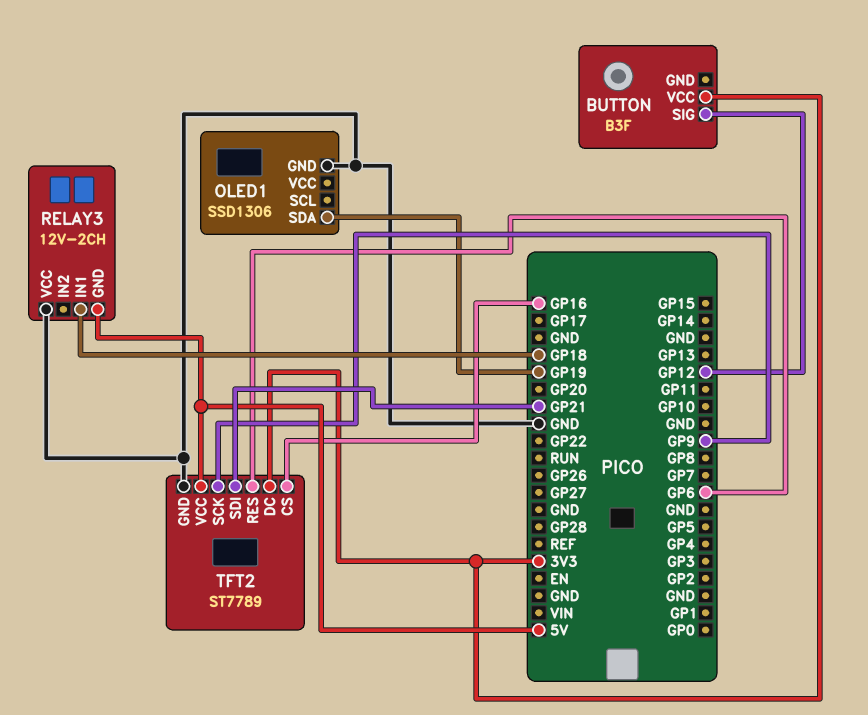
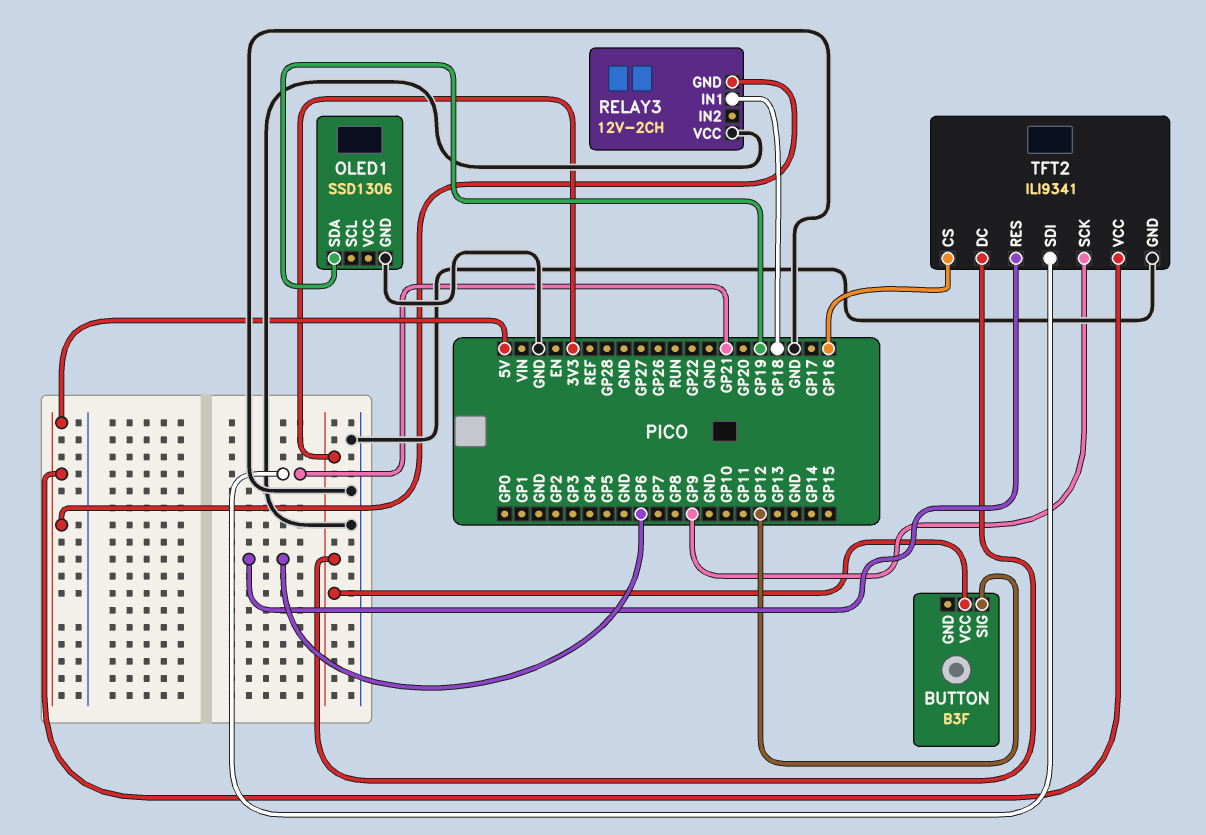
TFT2: ST7789 -> ILI9341

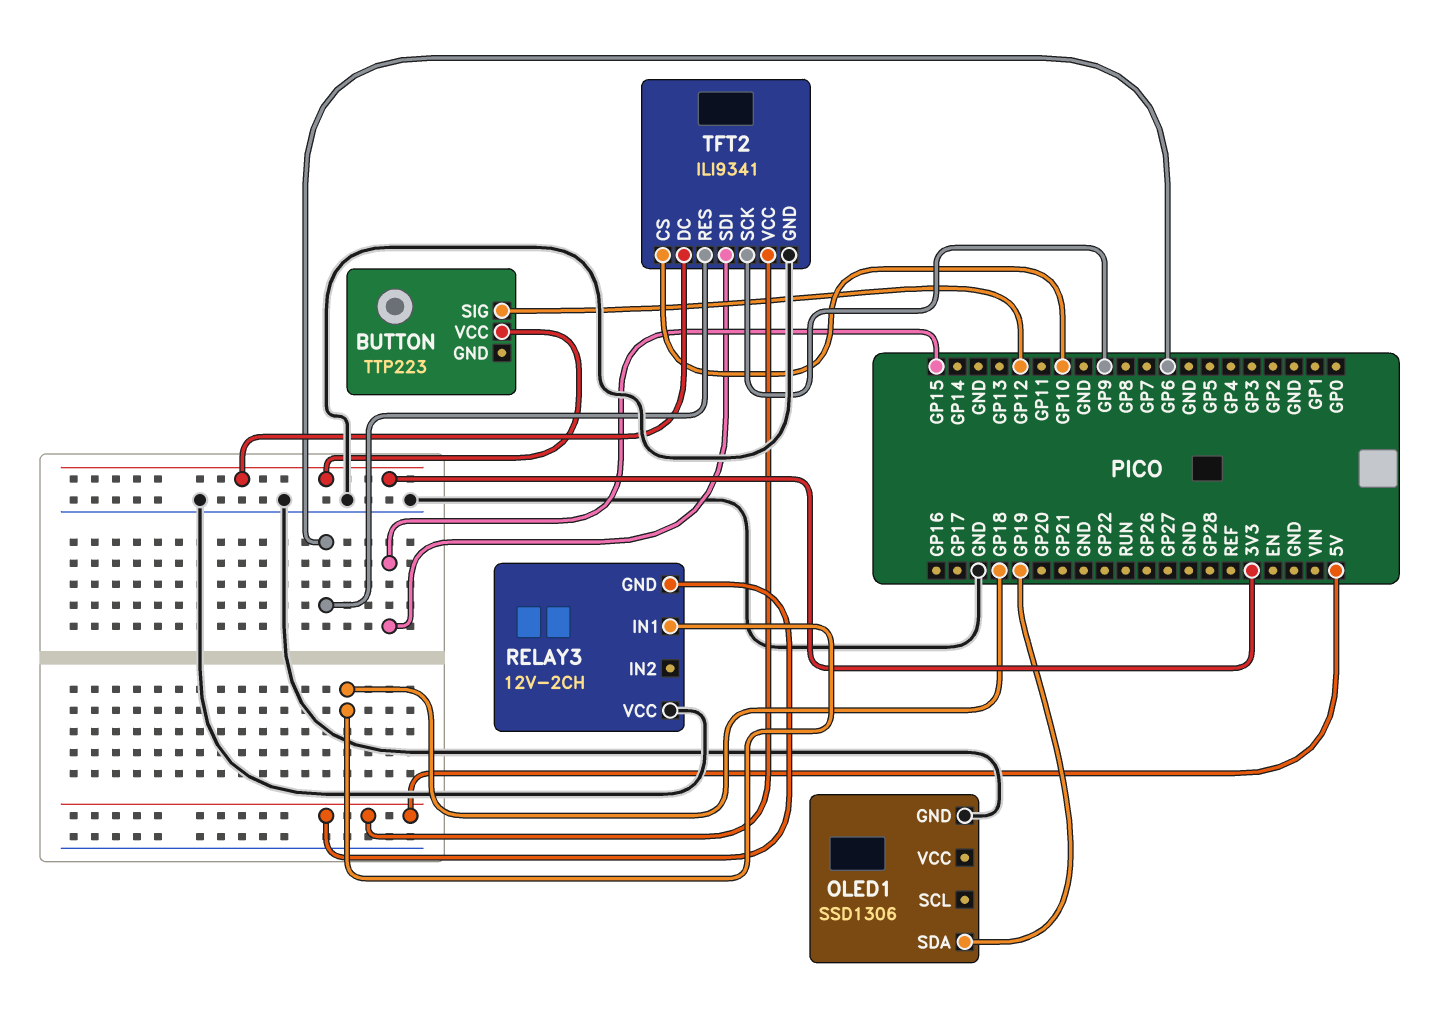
BUTTON: B3F -> TTP223
TFT2 pin CS: GP16 -> GP10
TFT2 pin SDI: GP21 -> GP15

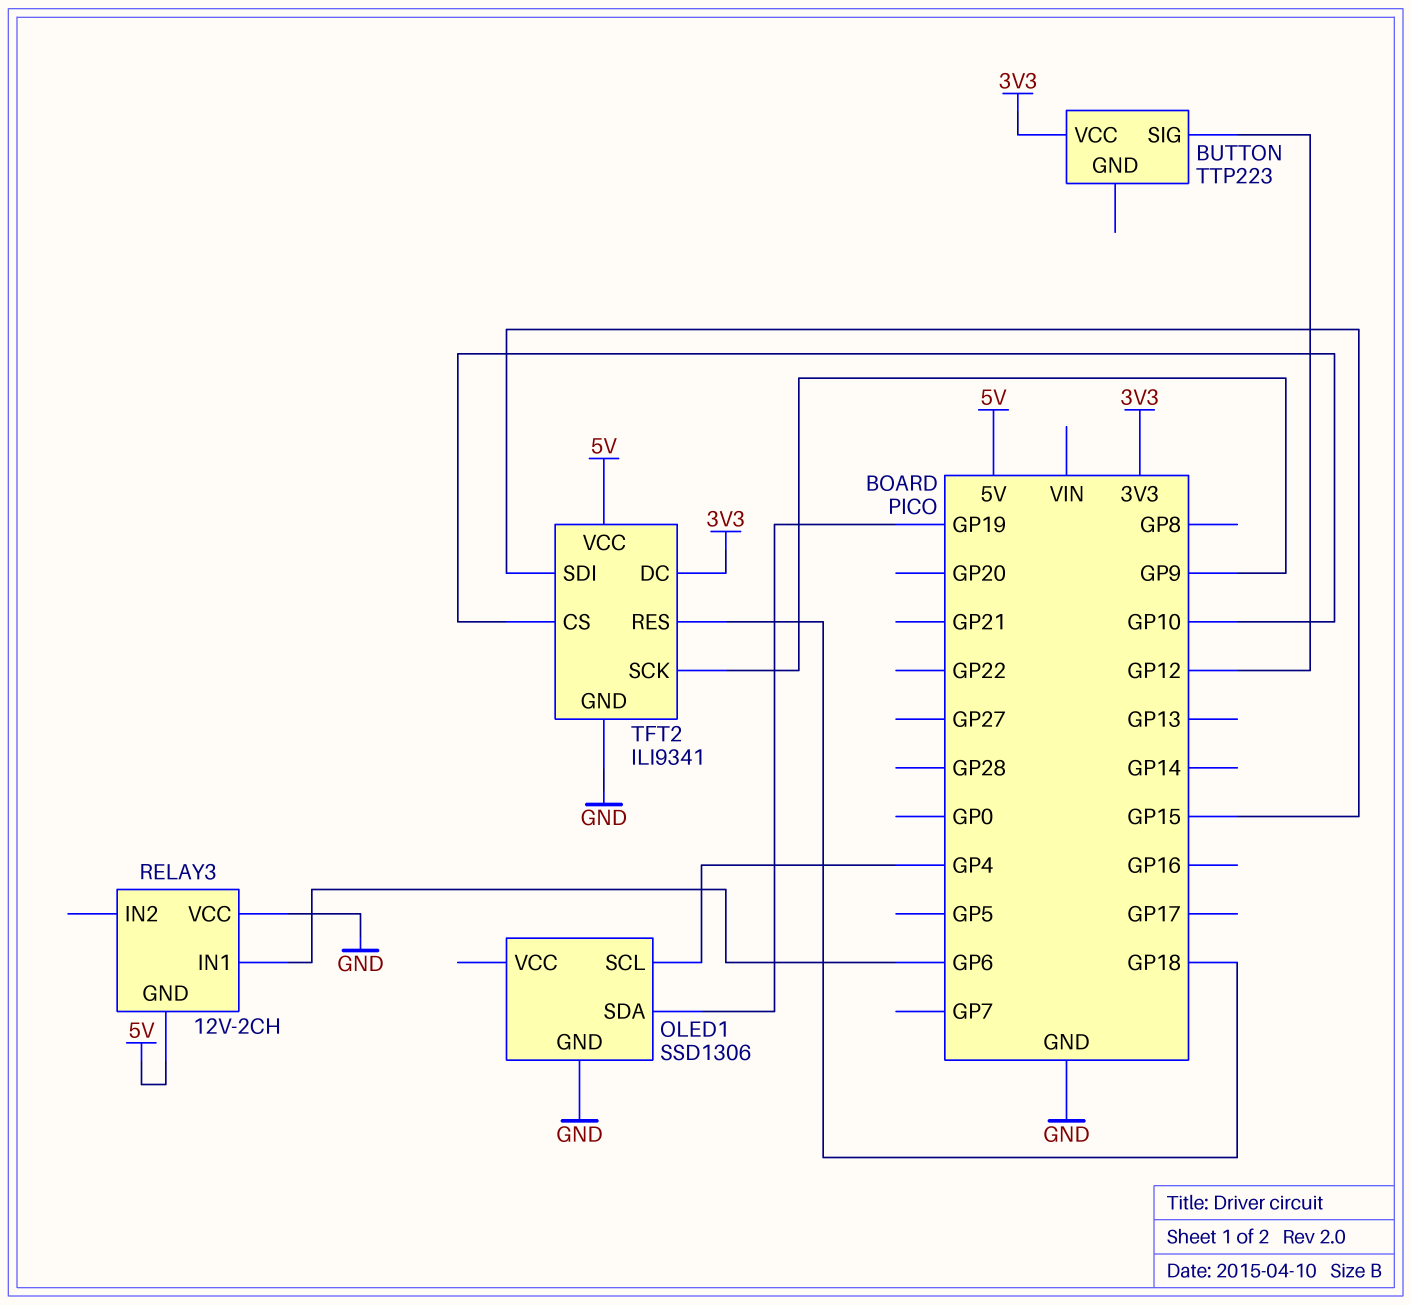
OLED1 pin SCL: none -> GP4
RELAY3 pin IN1: GP18 -> GP6
TFT2 pin RES: GP6 -> GP18

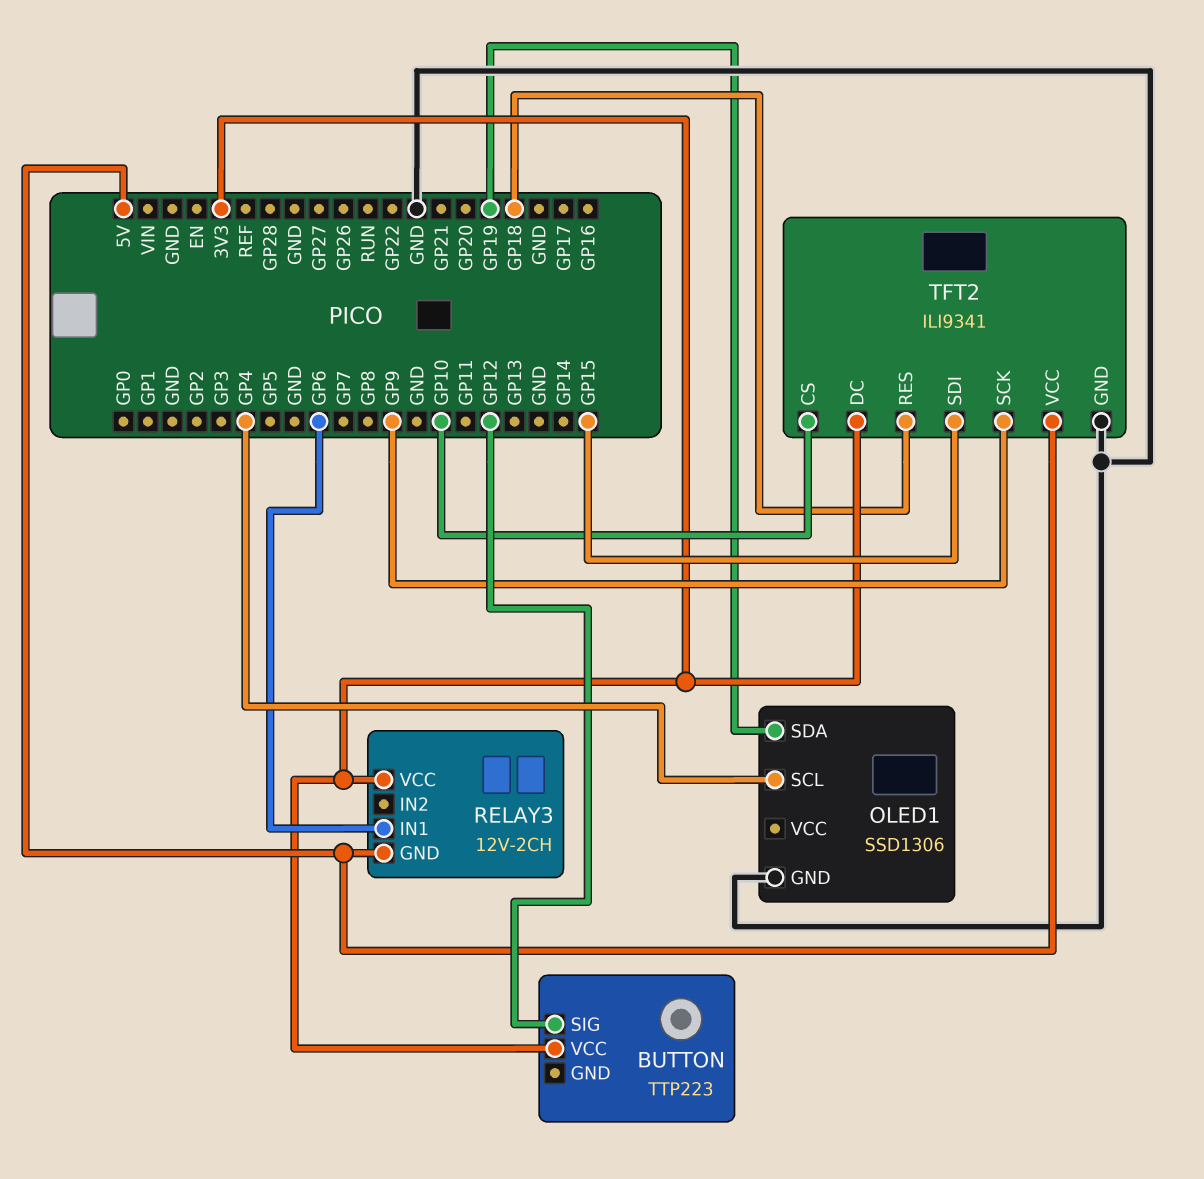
RELAY3 pin VCC: GND -> 3V3

